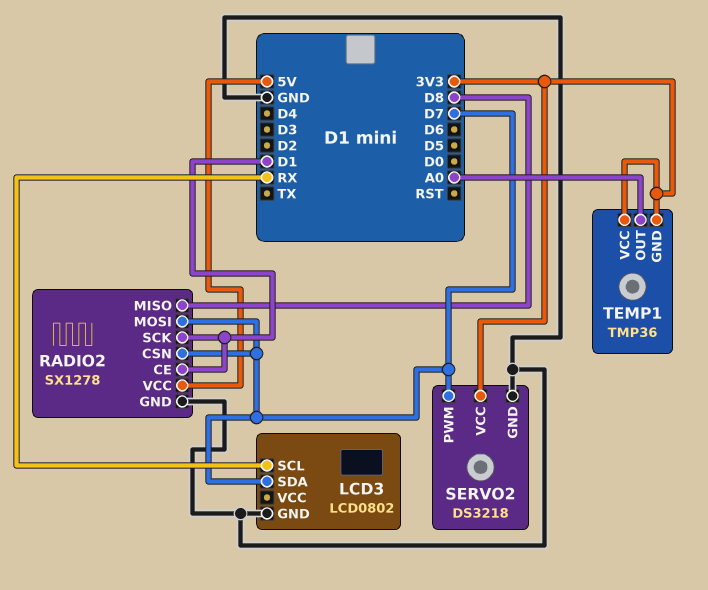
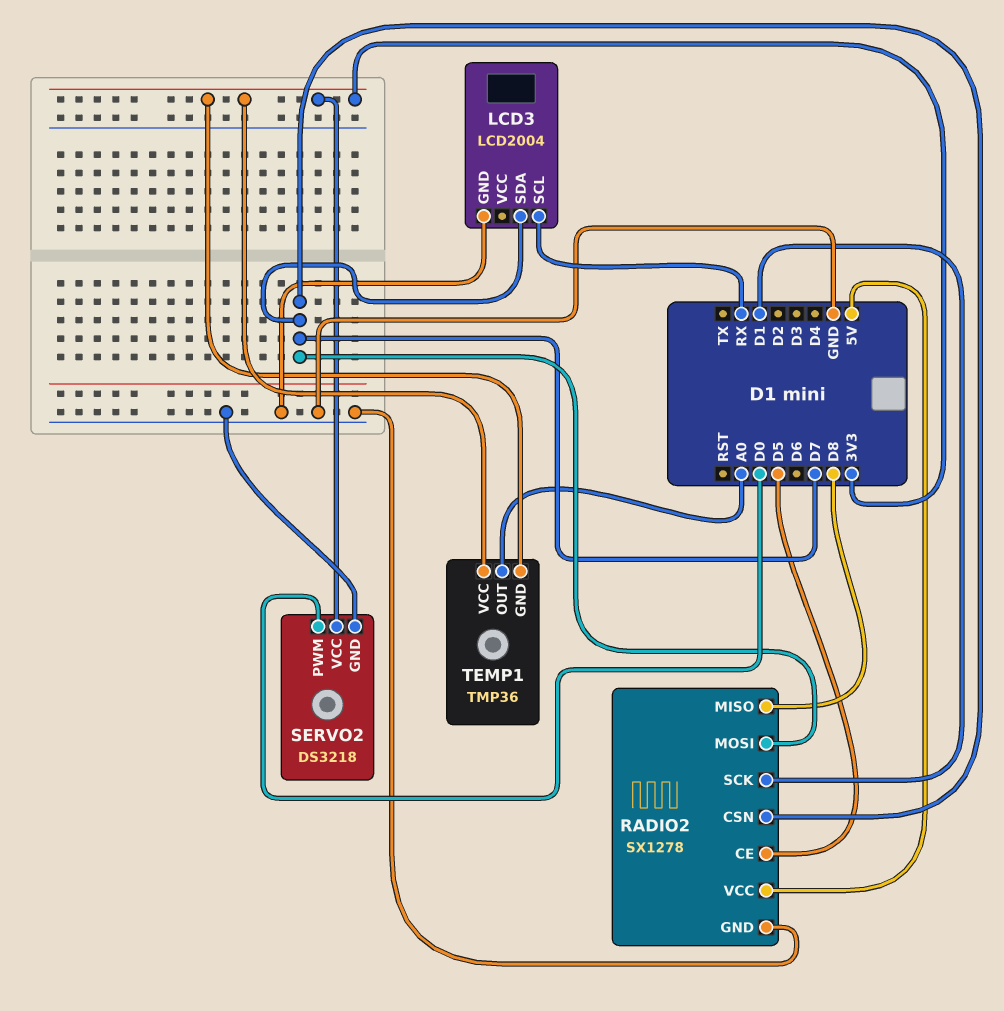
LCD3: LCD0802 -> LCD2004
RADIO2 pin CE: D1 -> D5
SERVO2 pin PWM: D7 -> D0

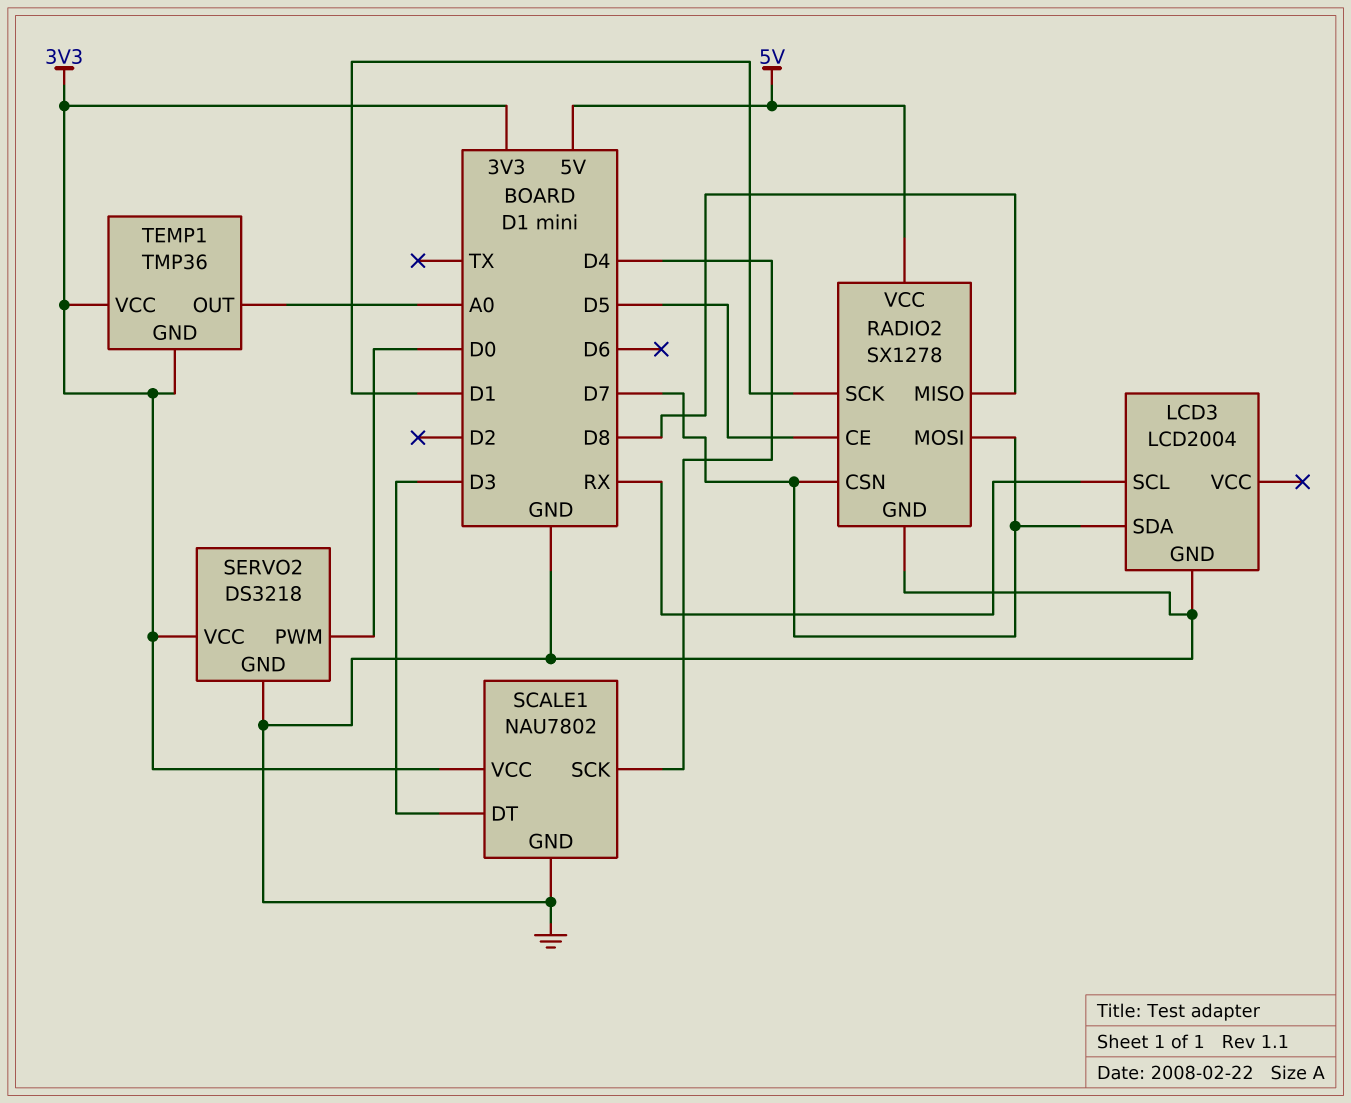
SCALE1: none -> NAU7802
SCALE1 pin DT: none -> D3
SCALE1 pin GND: none -> GND
SCALE1 pin SCK: none -> D4
SCALE1 pin VCC: none -> 3V3

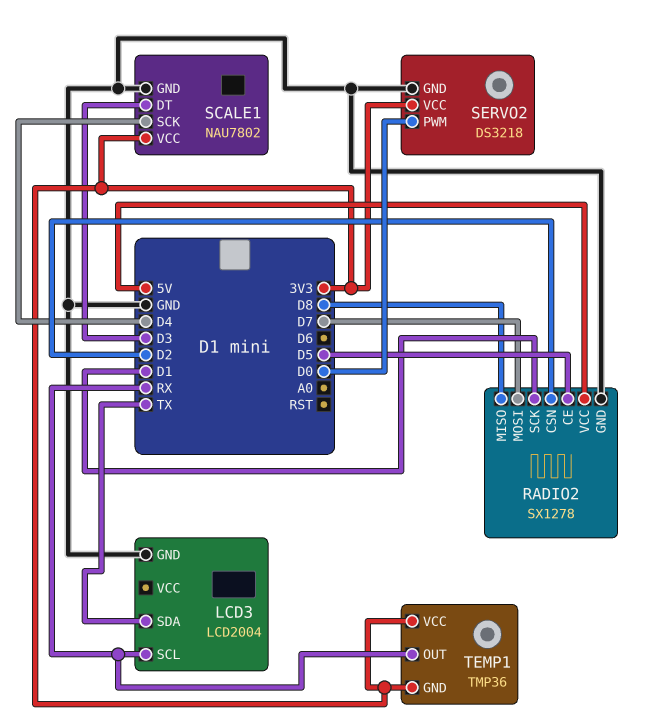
LCD3 pin SDA: D7 -> TX
RADIO2 pin CSN: D7 -> D2
TEMP1 pin OUT: A0 -> RX

